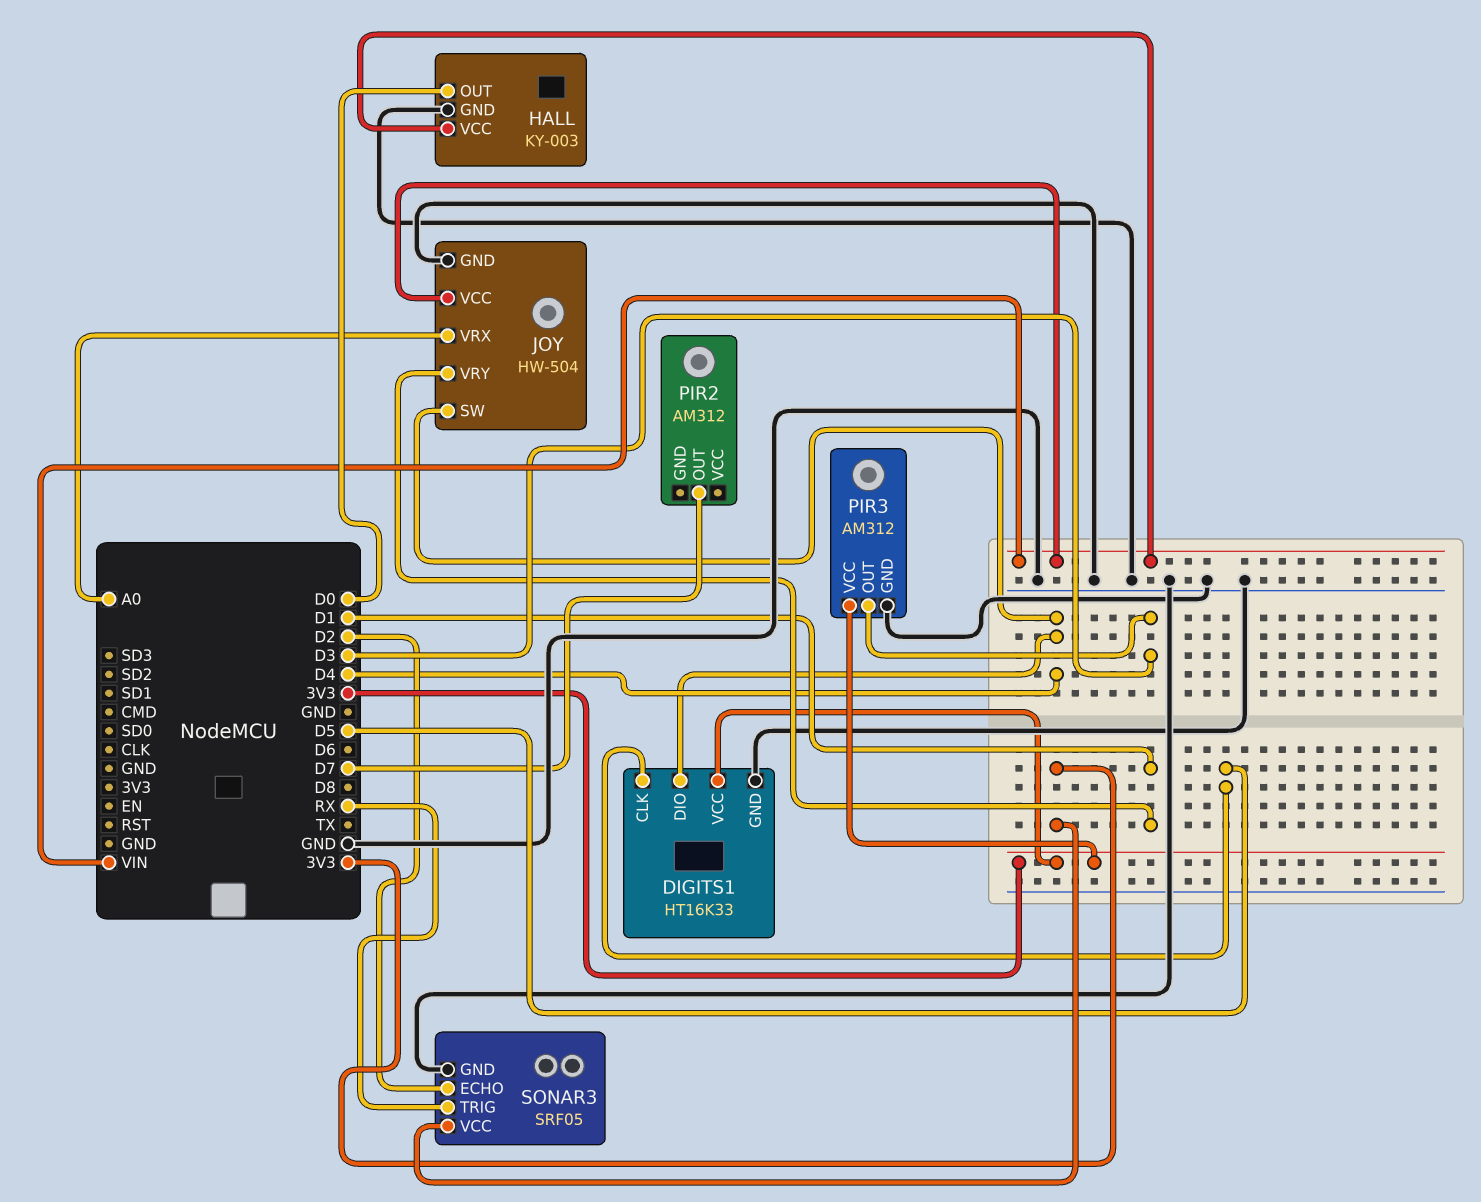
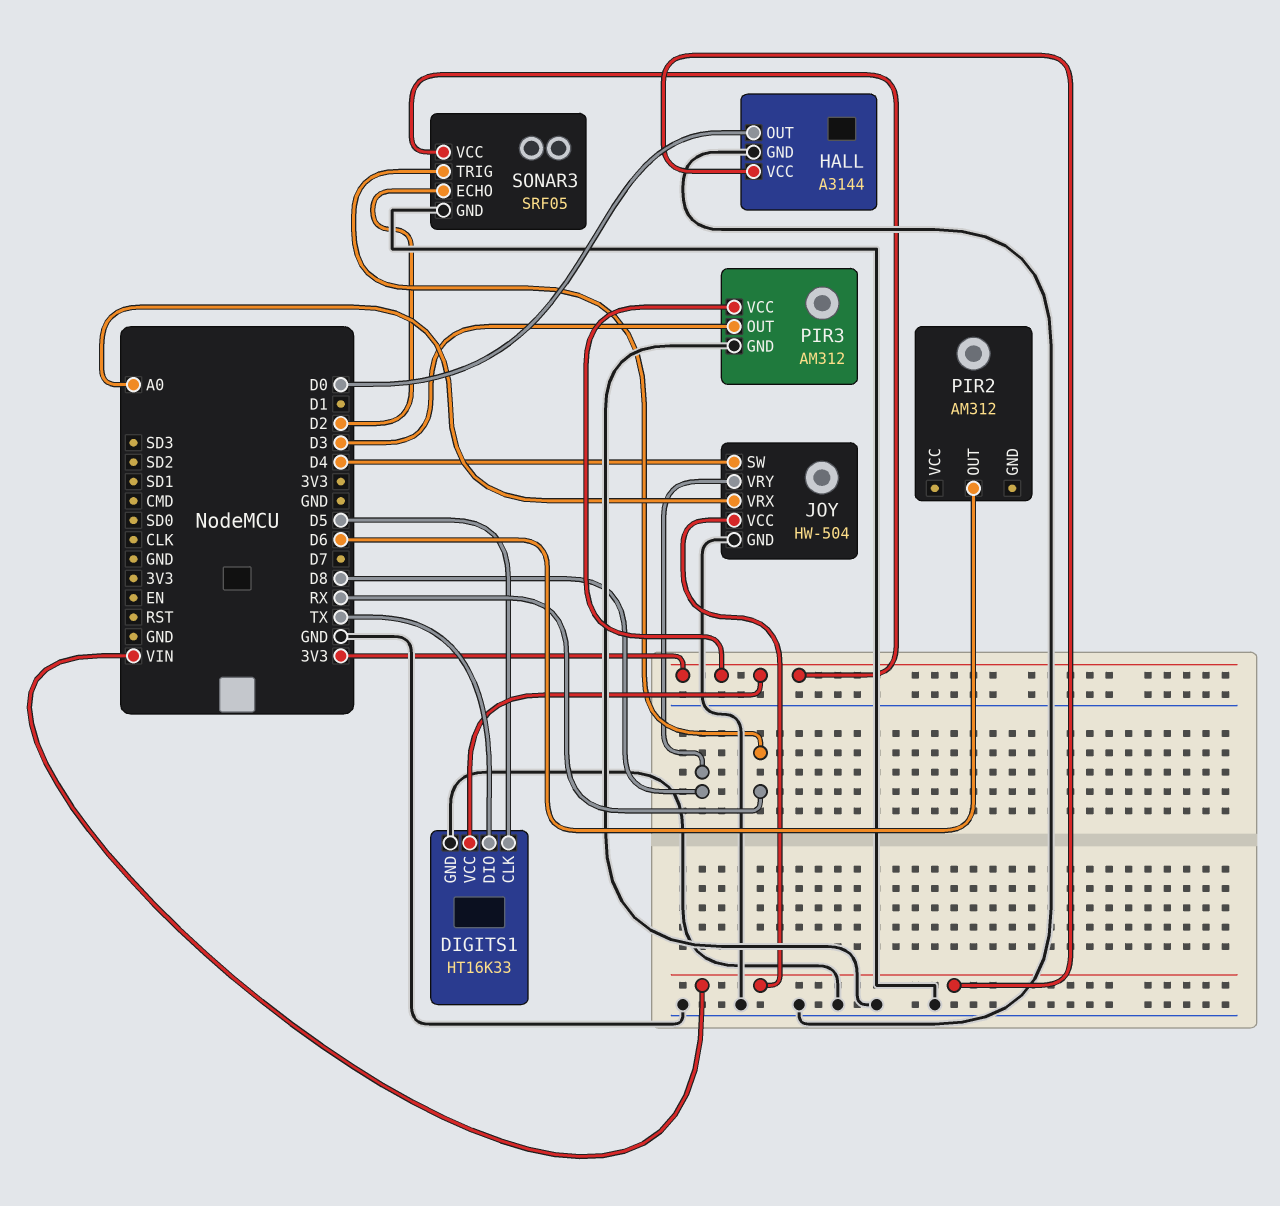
DIGITS1 pin DIO: D4 -> TX
HALL: KY-003 -> A3144
JOY pin VRY: D1 -> D8
PIR2 pin OUT: D7 -> D6

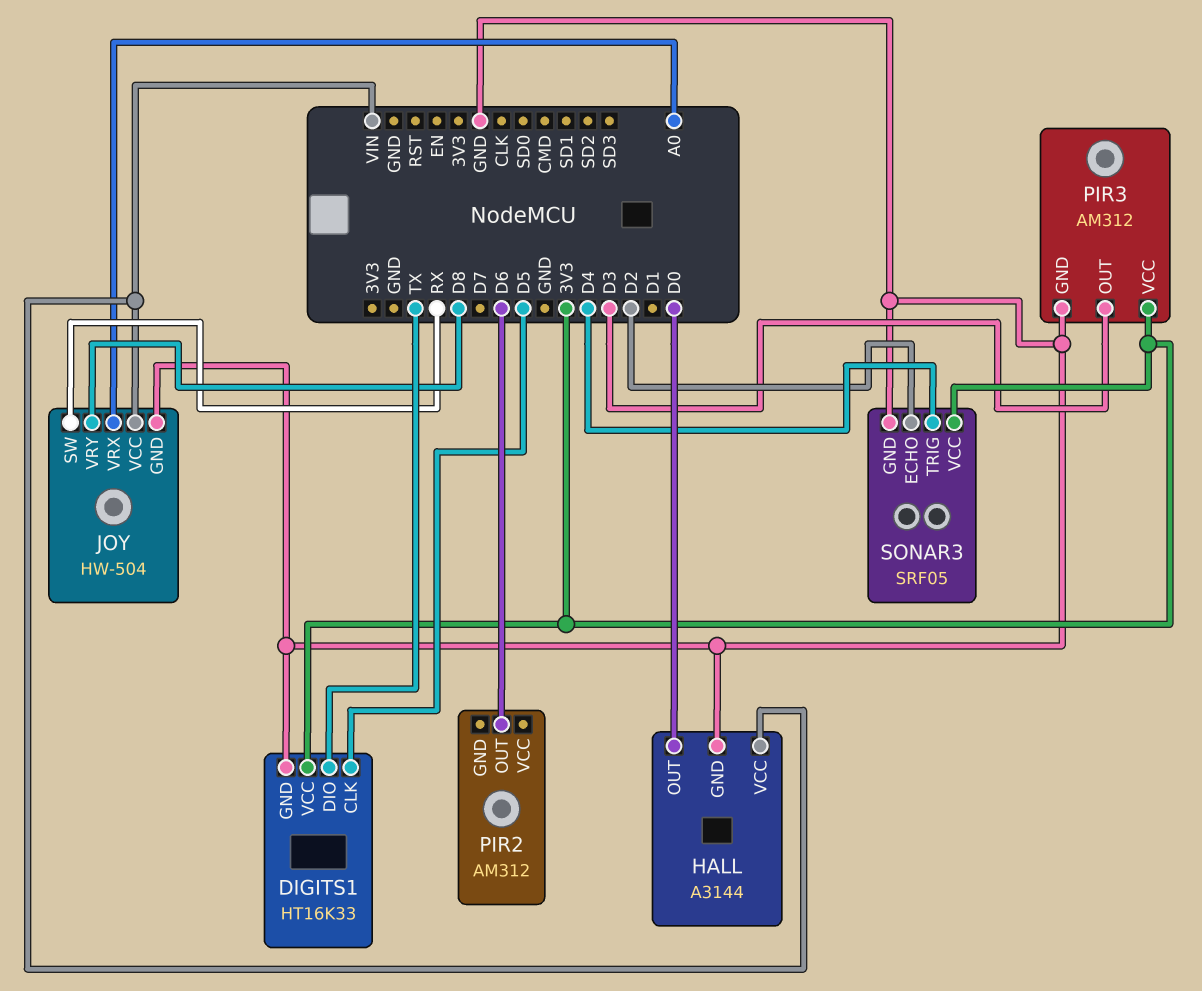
JOY pin SW: D4 -> RX
SONAR3 pin TRIG: RX -> D4

